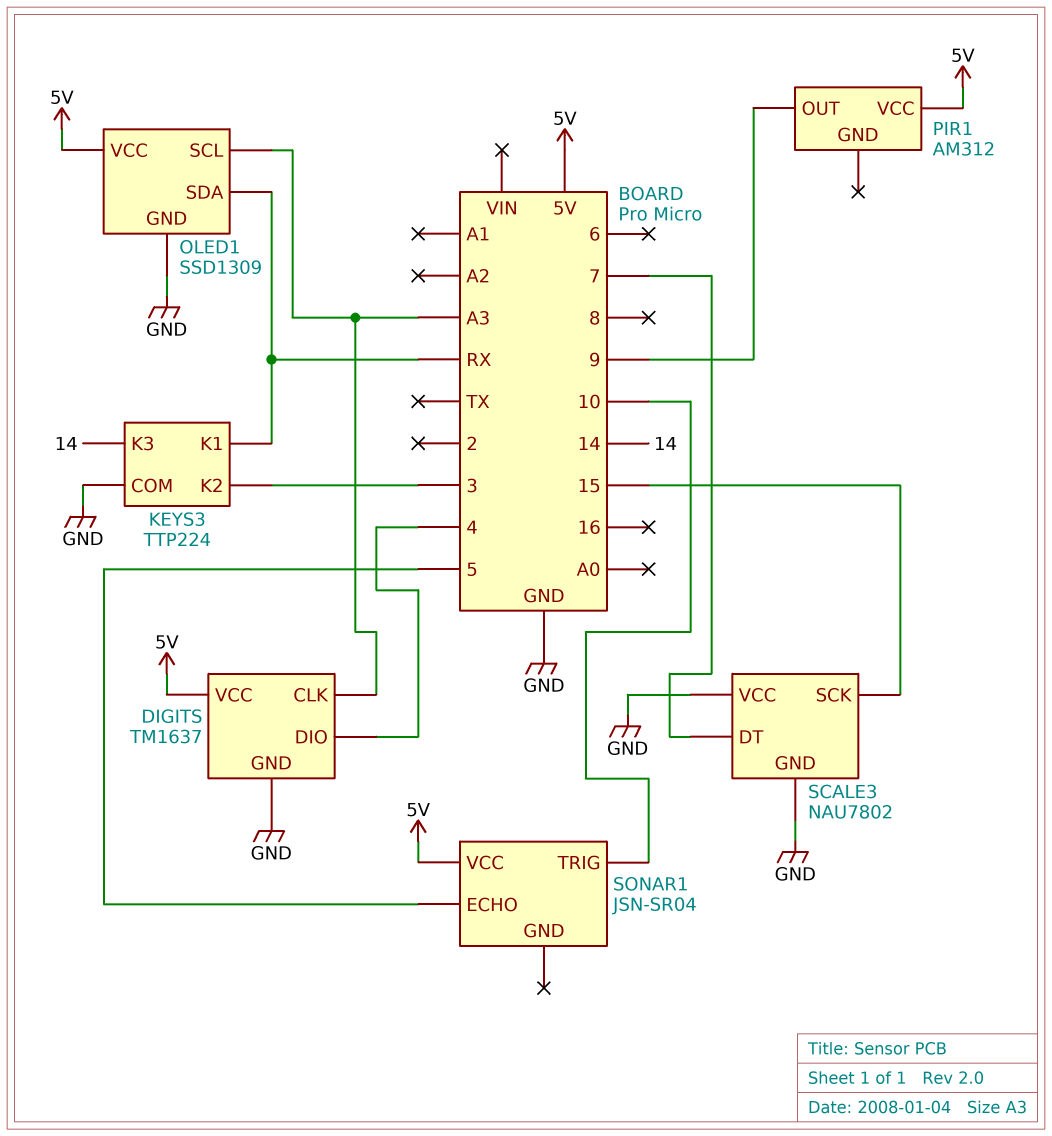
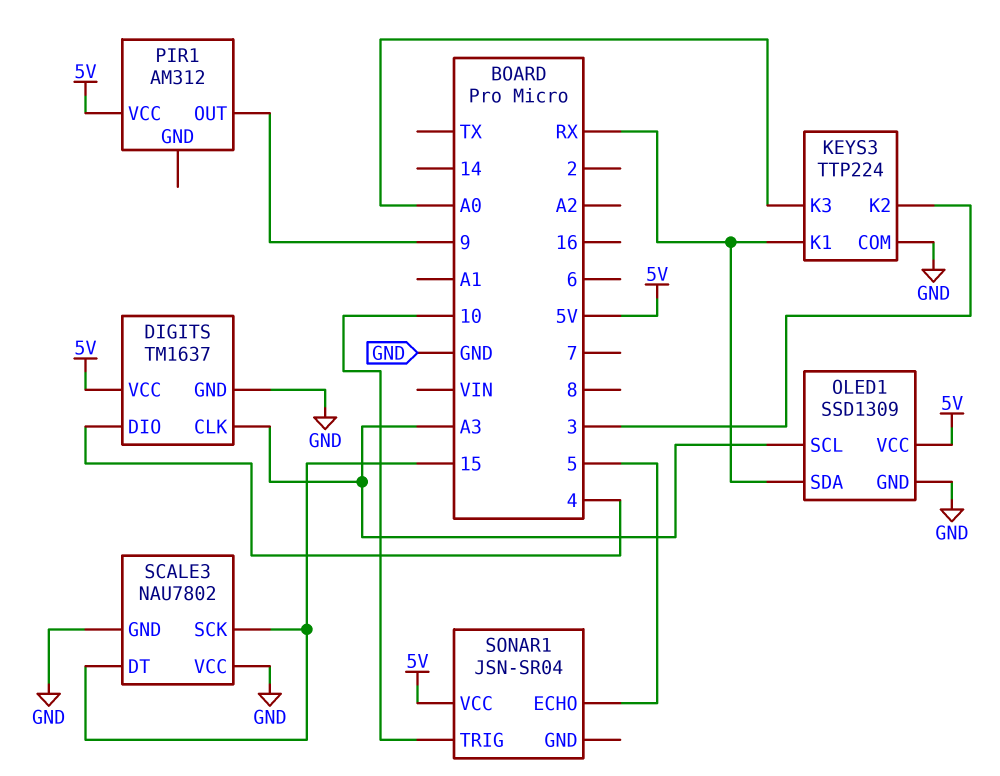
KEYS3 pin K3: 14 -> A0
SCALE3 pin DT: 7 -> 15

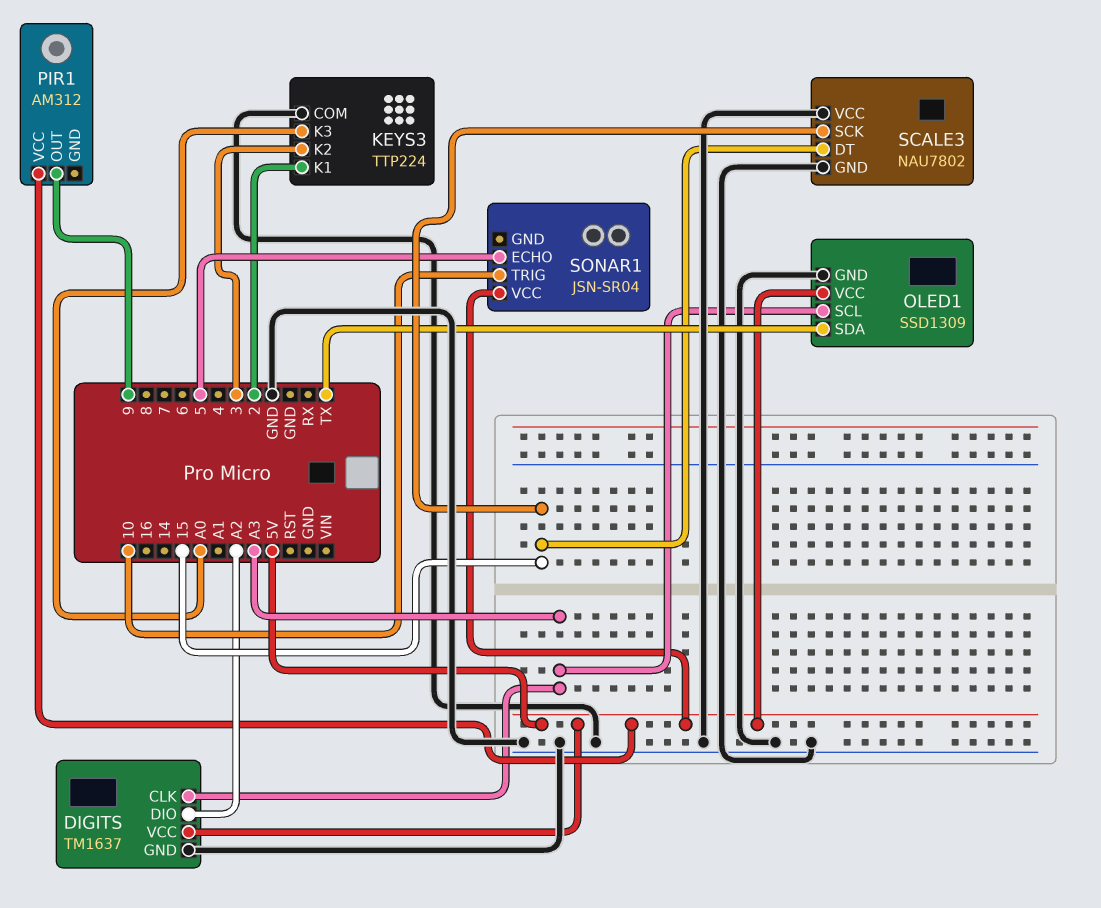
DIGITS pin DIO: 4 -> A2
KEYS3 pin K1: RX -> 2
OLED1 pin SDA: RX -> TX

